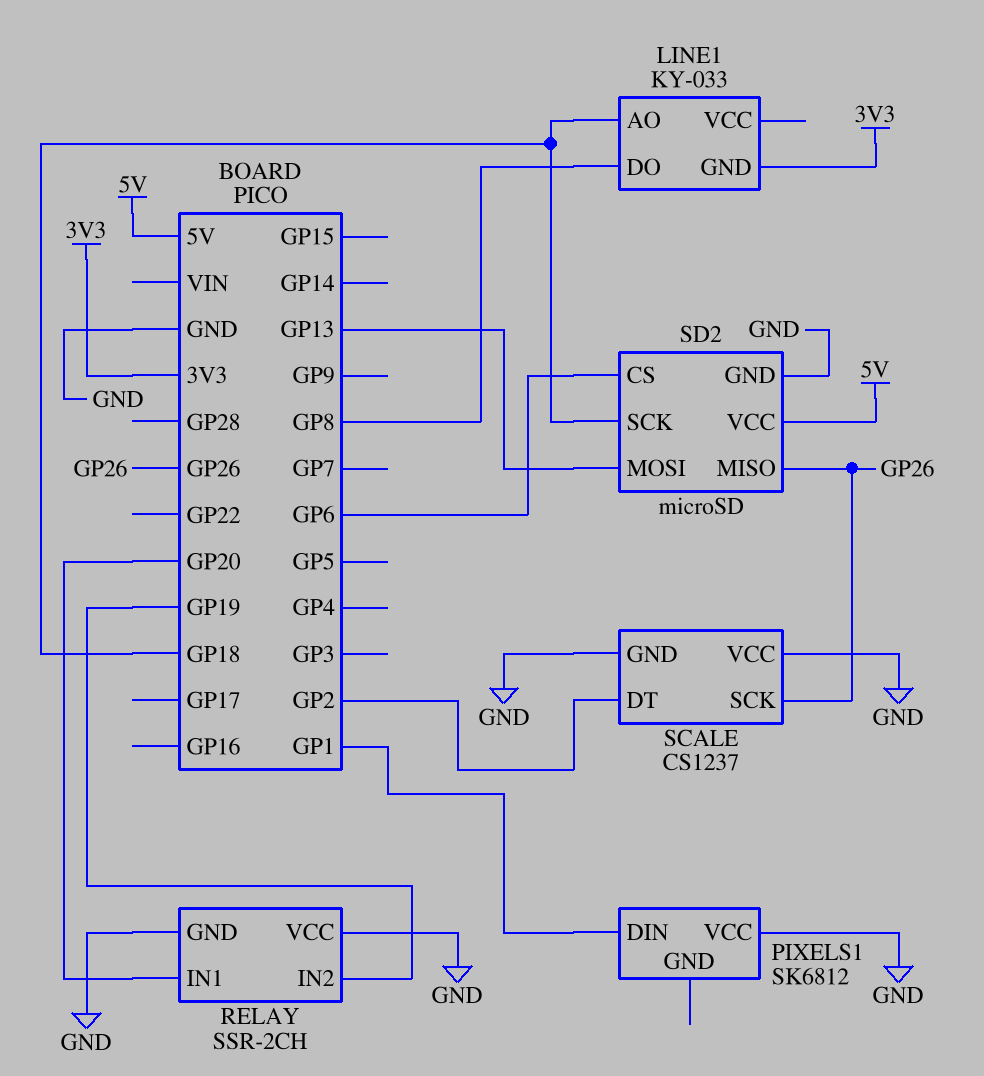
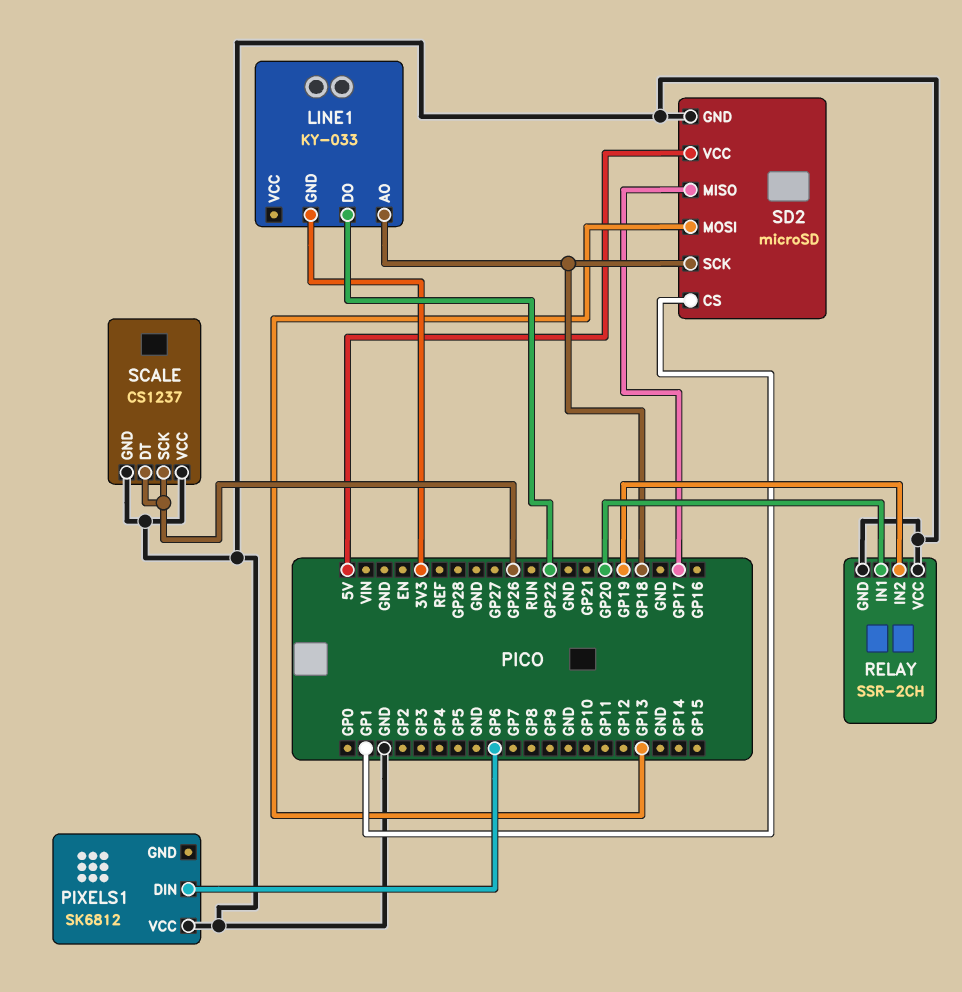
LINE1 pin DO: GP8 -> GP22
PIXELS1 pin DIN: GP1 -> GP6
SCALE pin DT: GP2 -> GP26
SD2 pin CS: GP6 -> GP1
SD2 pin MISO: GP26 -> GP17

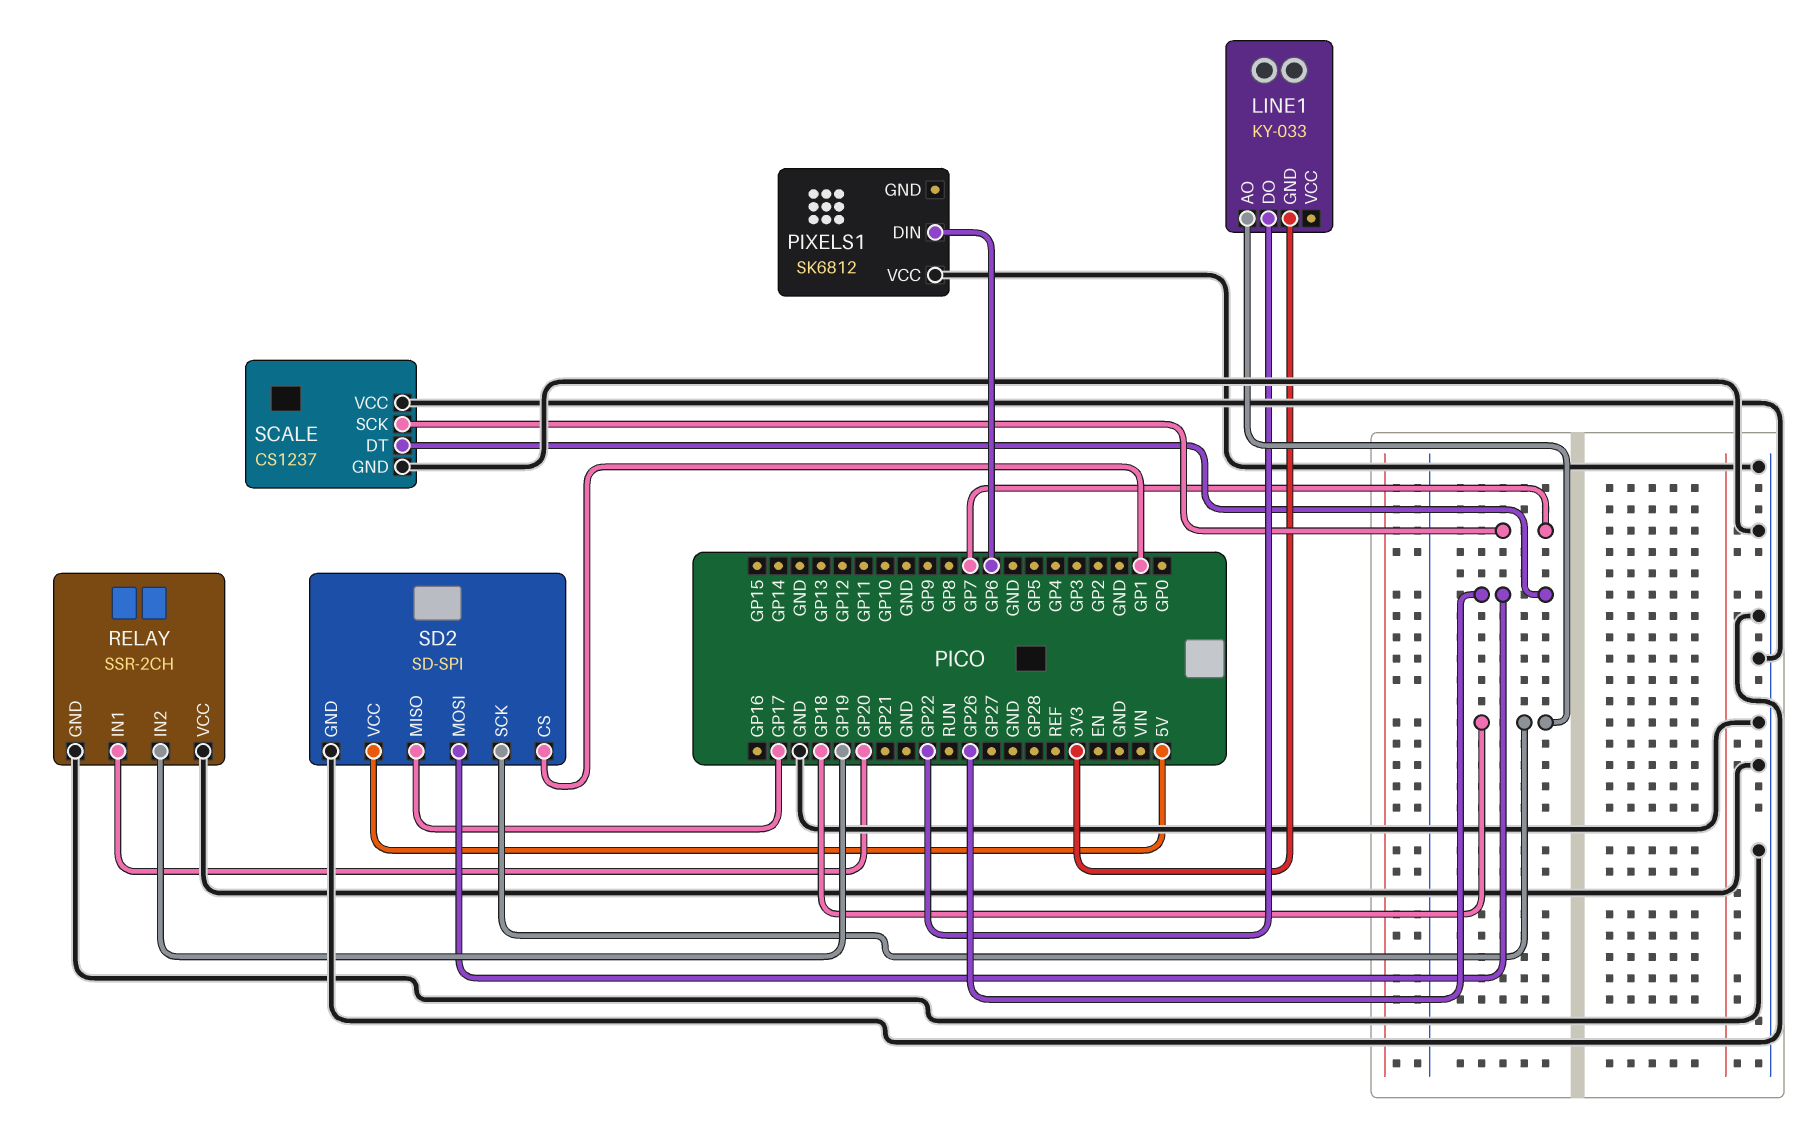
SCALE pin SCK: GP26 -> GP7
SD2: microSD -> SD-SPI
SD2 pin MOSI: GP13 -> GP26

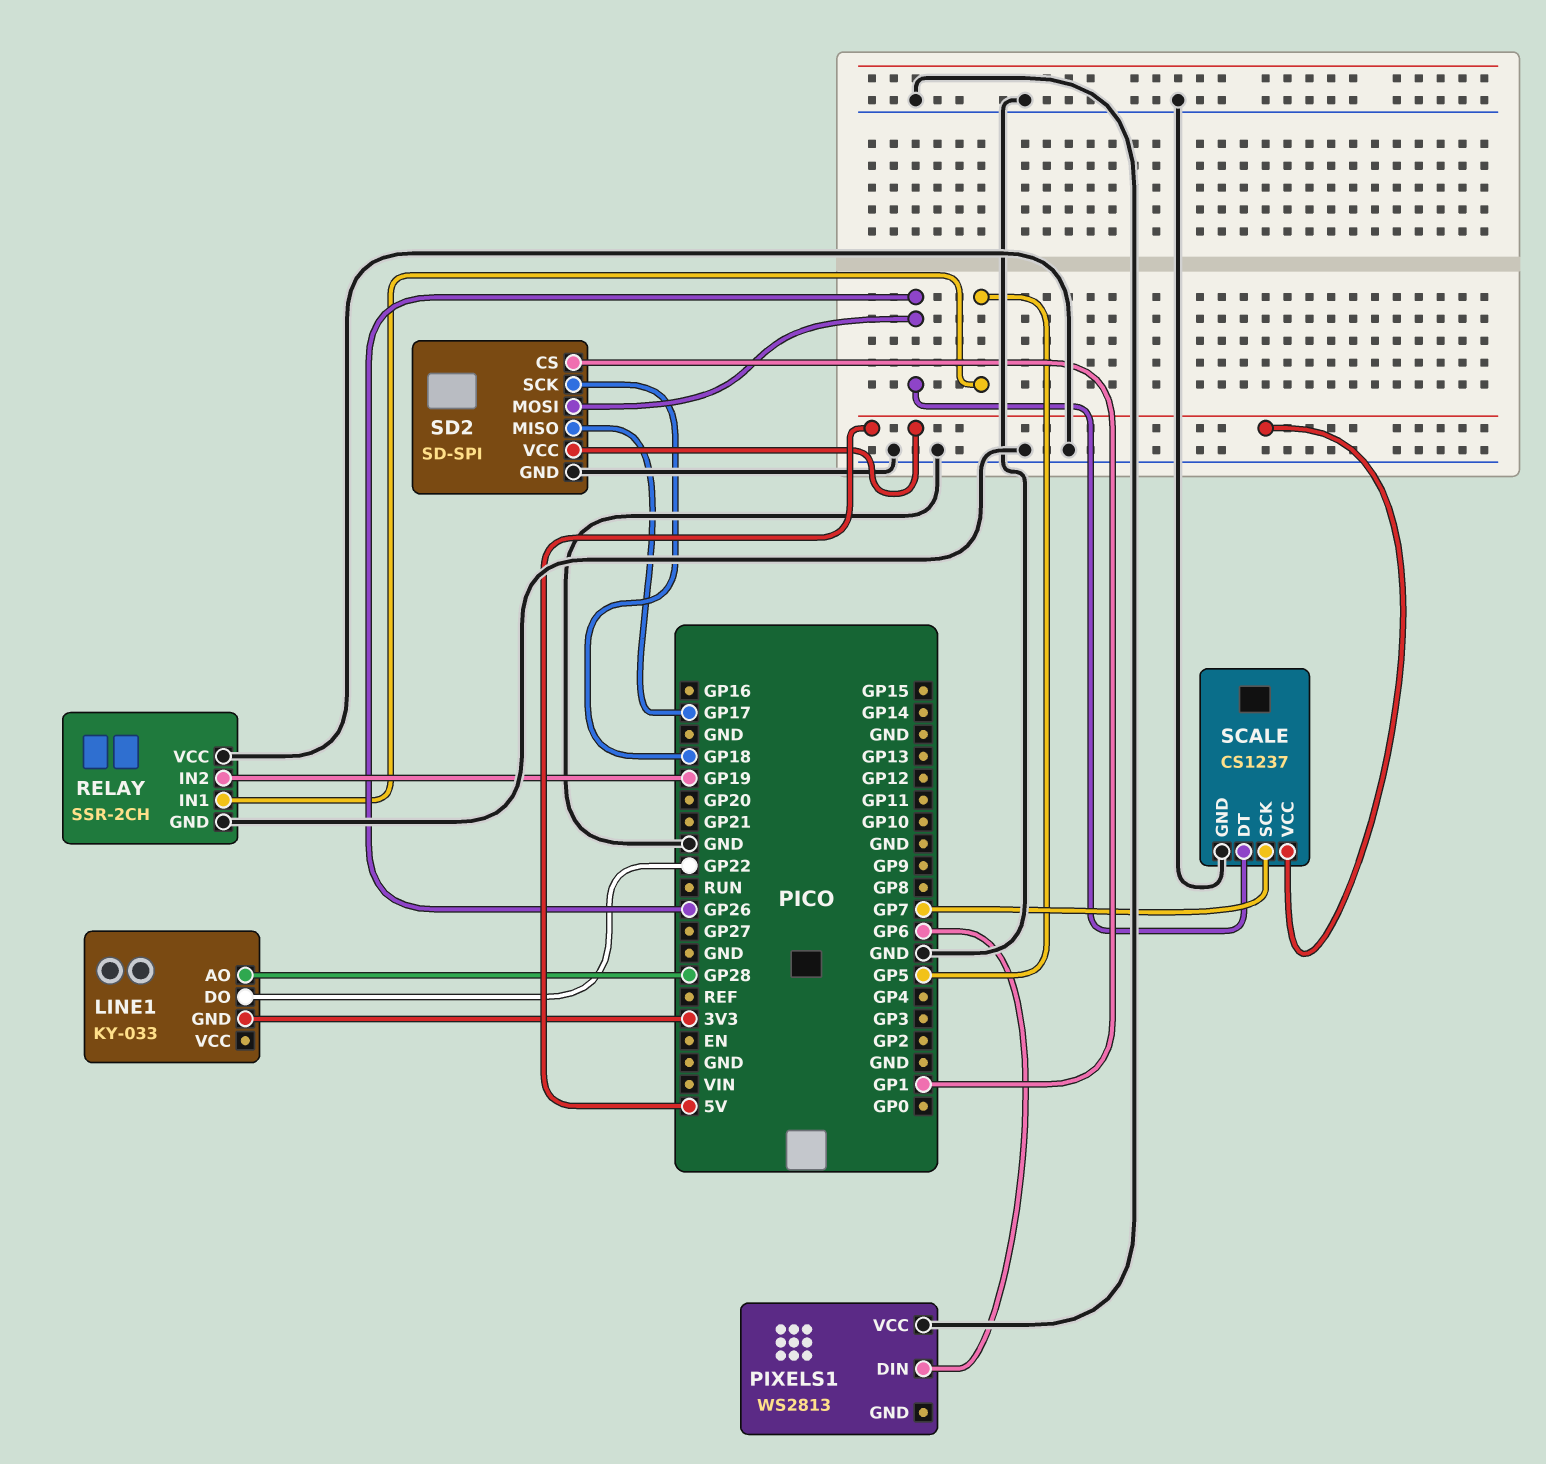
LINE1 pin AO: GP18 -> GP28
PIXELS1: SK6812 -> WS2813
RELAY pin IN1: GP20 -> GP5
SCALE pin VCC: GND -> 5V

